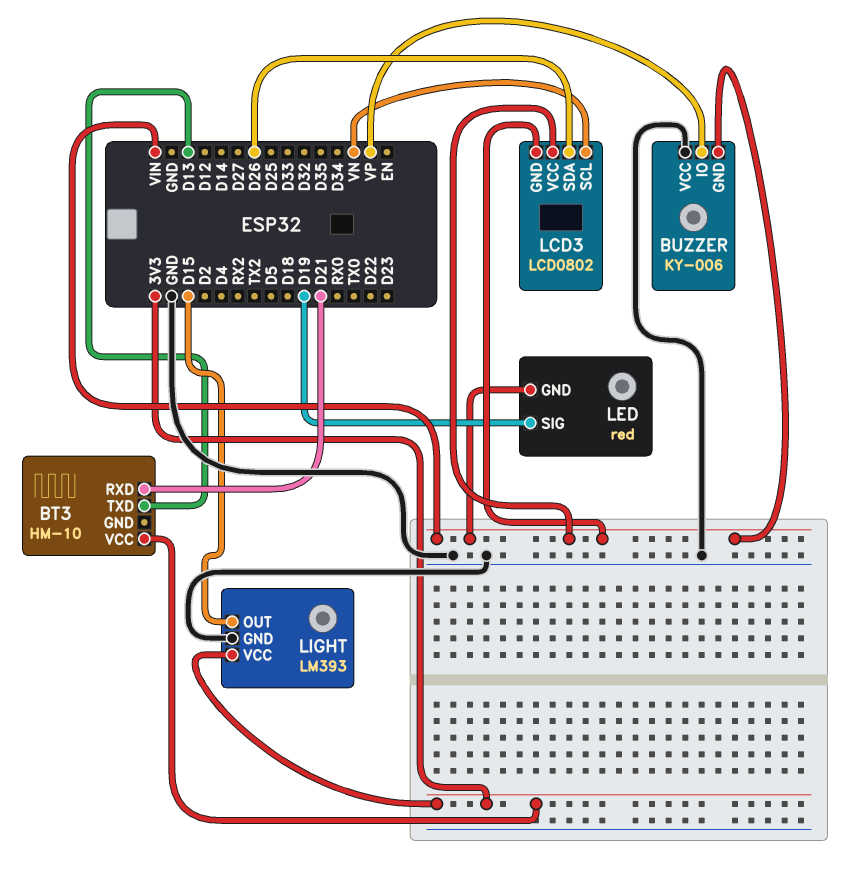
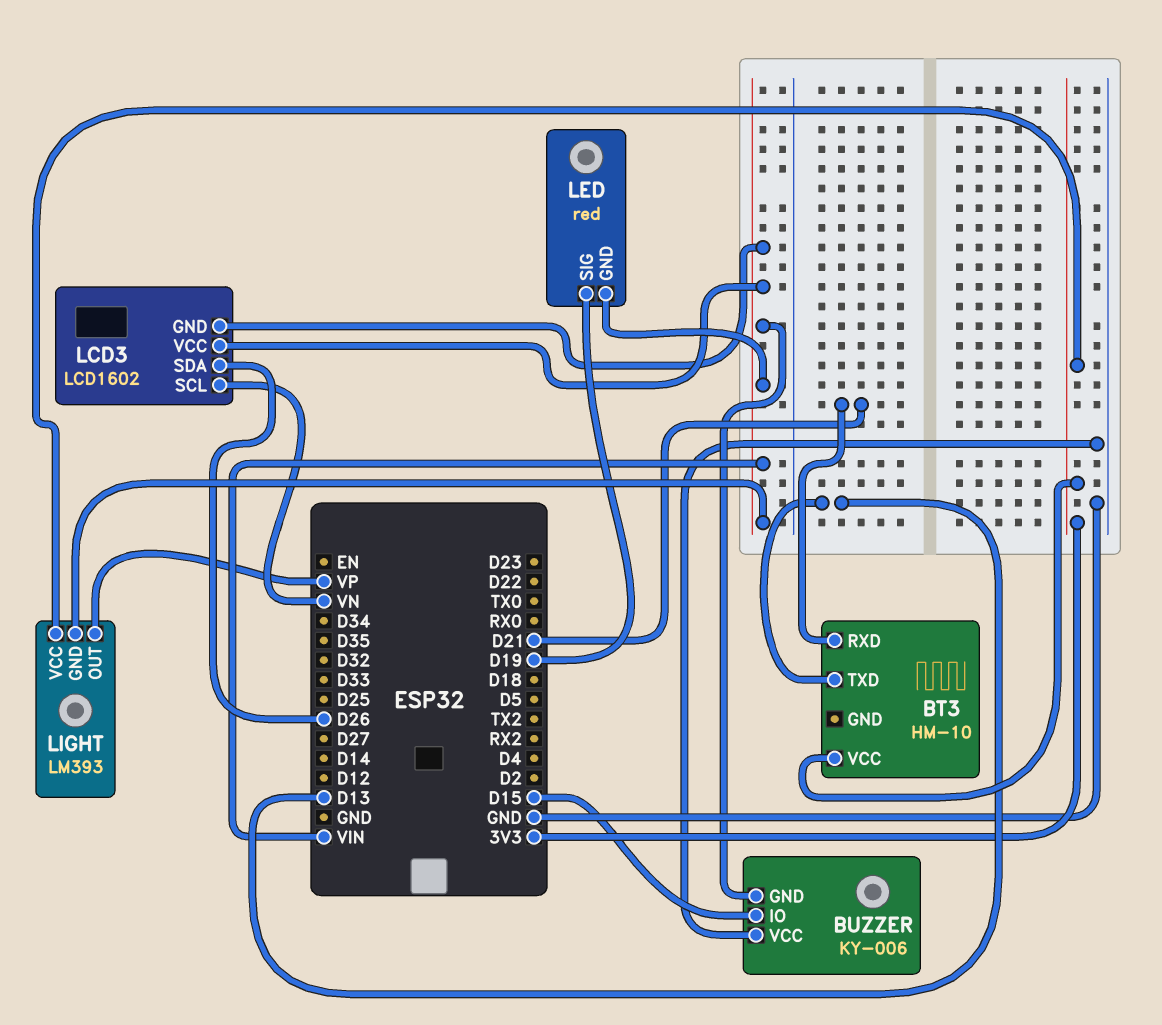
BUZZER pin IO: VP -> D15
LCD3: LCD0802 -> LCD1602
LIGHT pin GND: GND -> VIN
LIGHT pin OUT: D15 -> VP

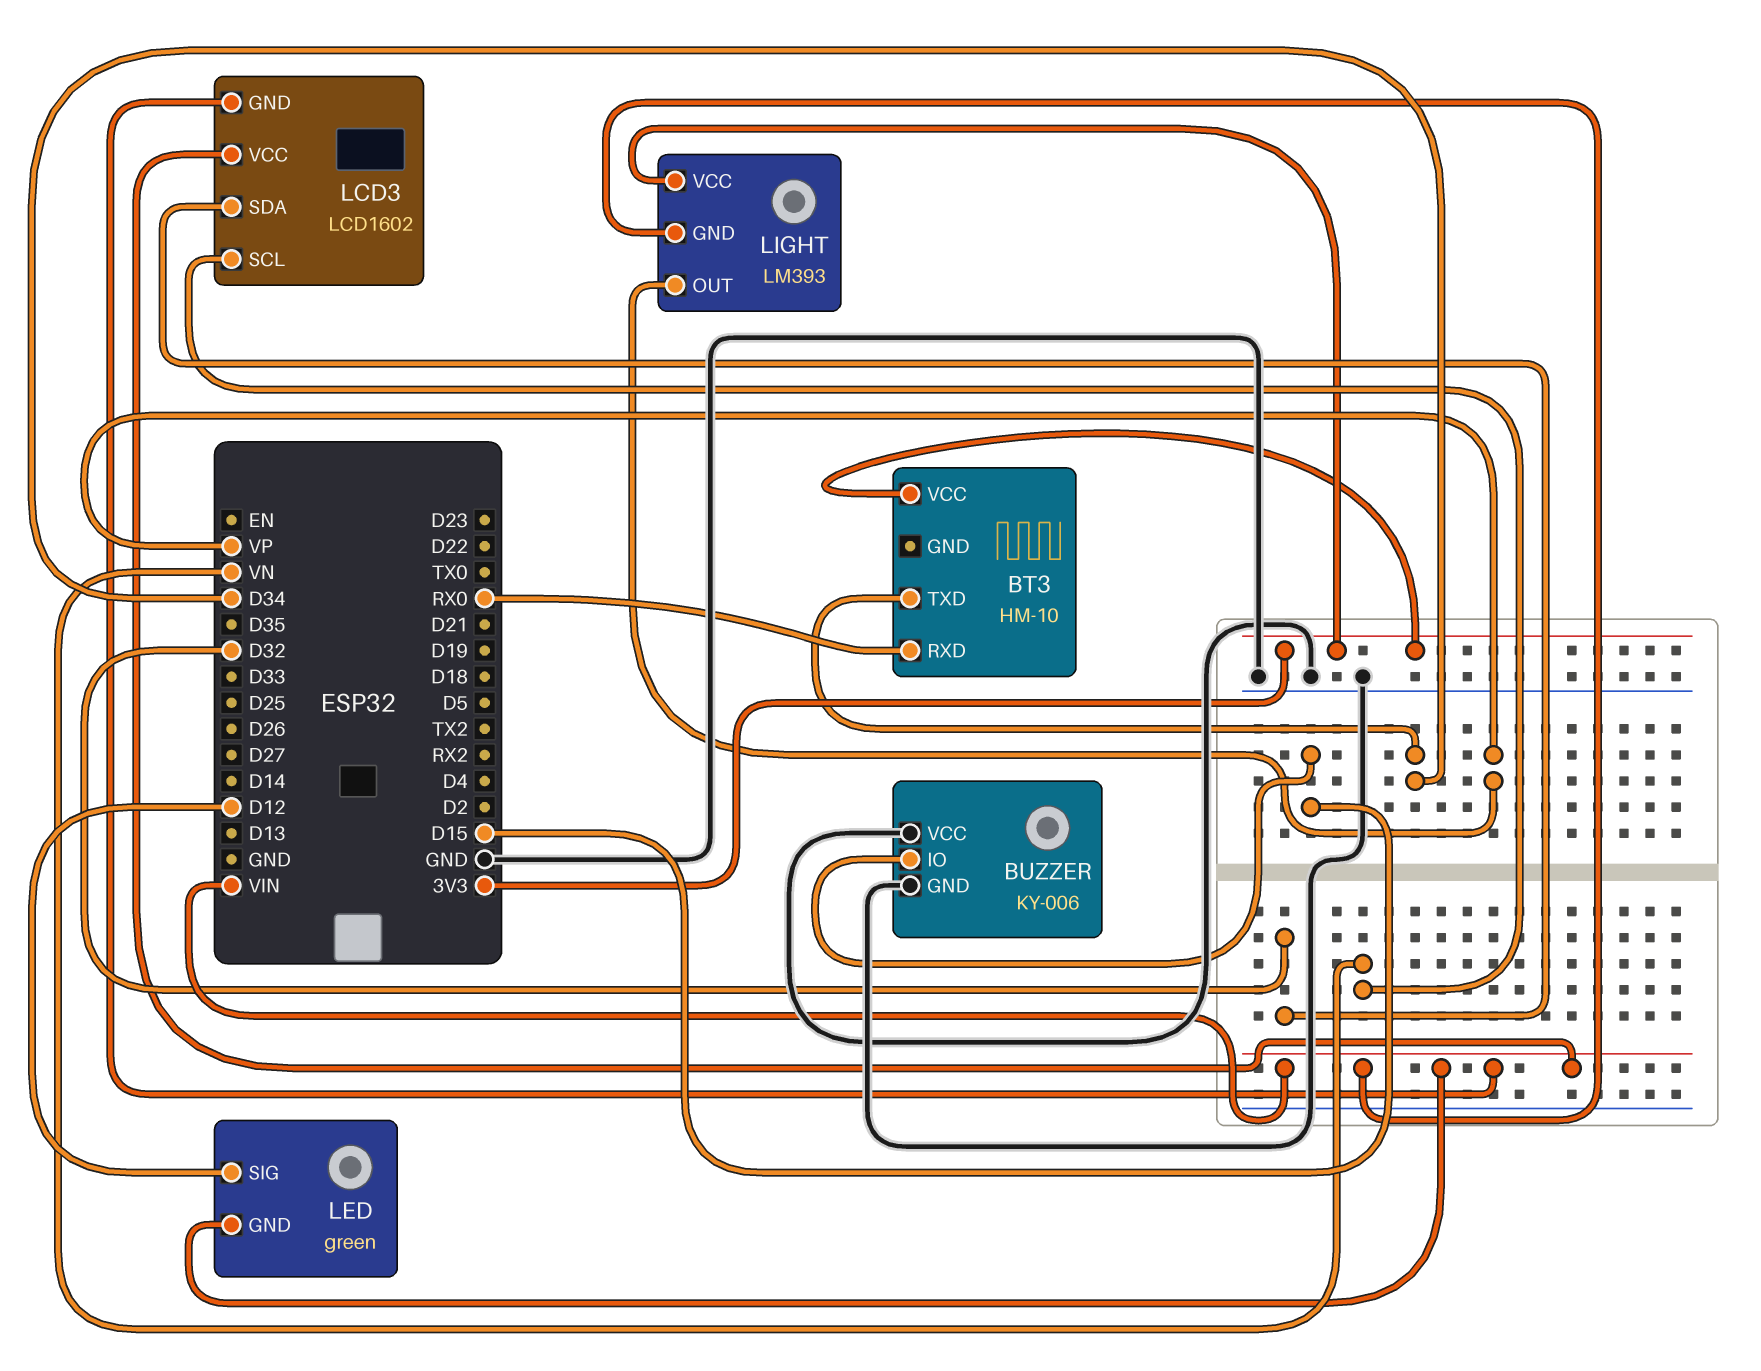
BT3 pin RXD: D21 -> RX0
BT3 pin TXD: D13 -> D34
BUZZER pin GND: VIN -> GND
LCD3 pin SDA: D26 -> D32
LED: red -> green
LED pin SIG: D19 -> D12

